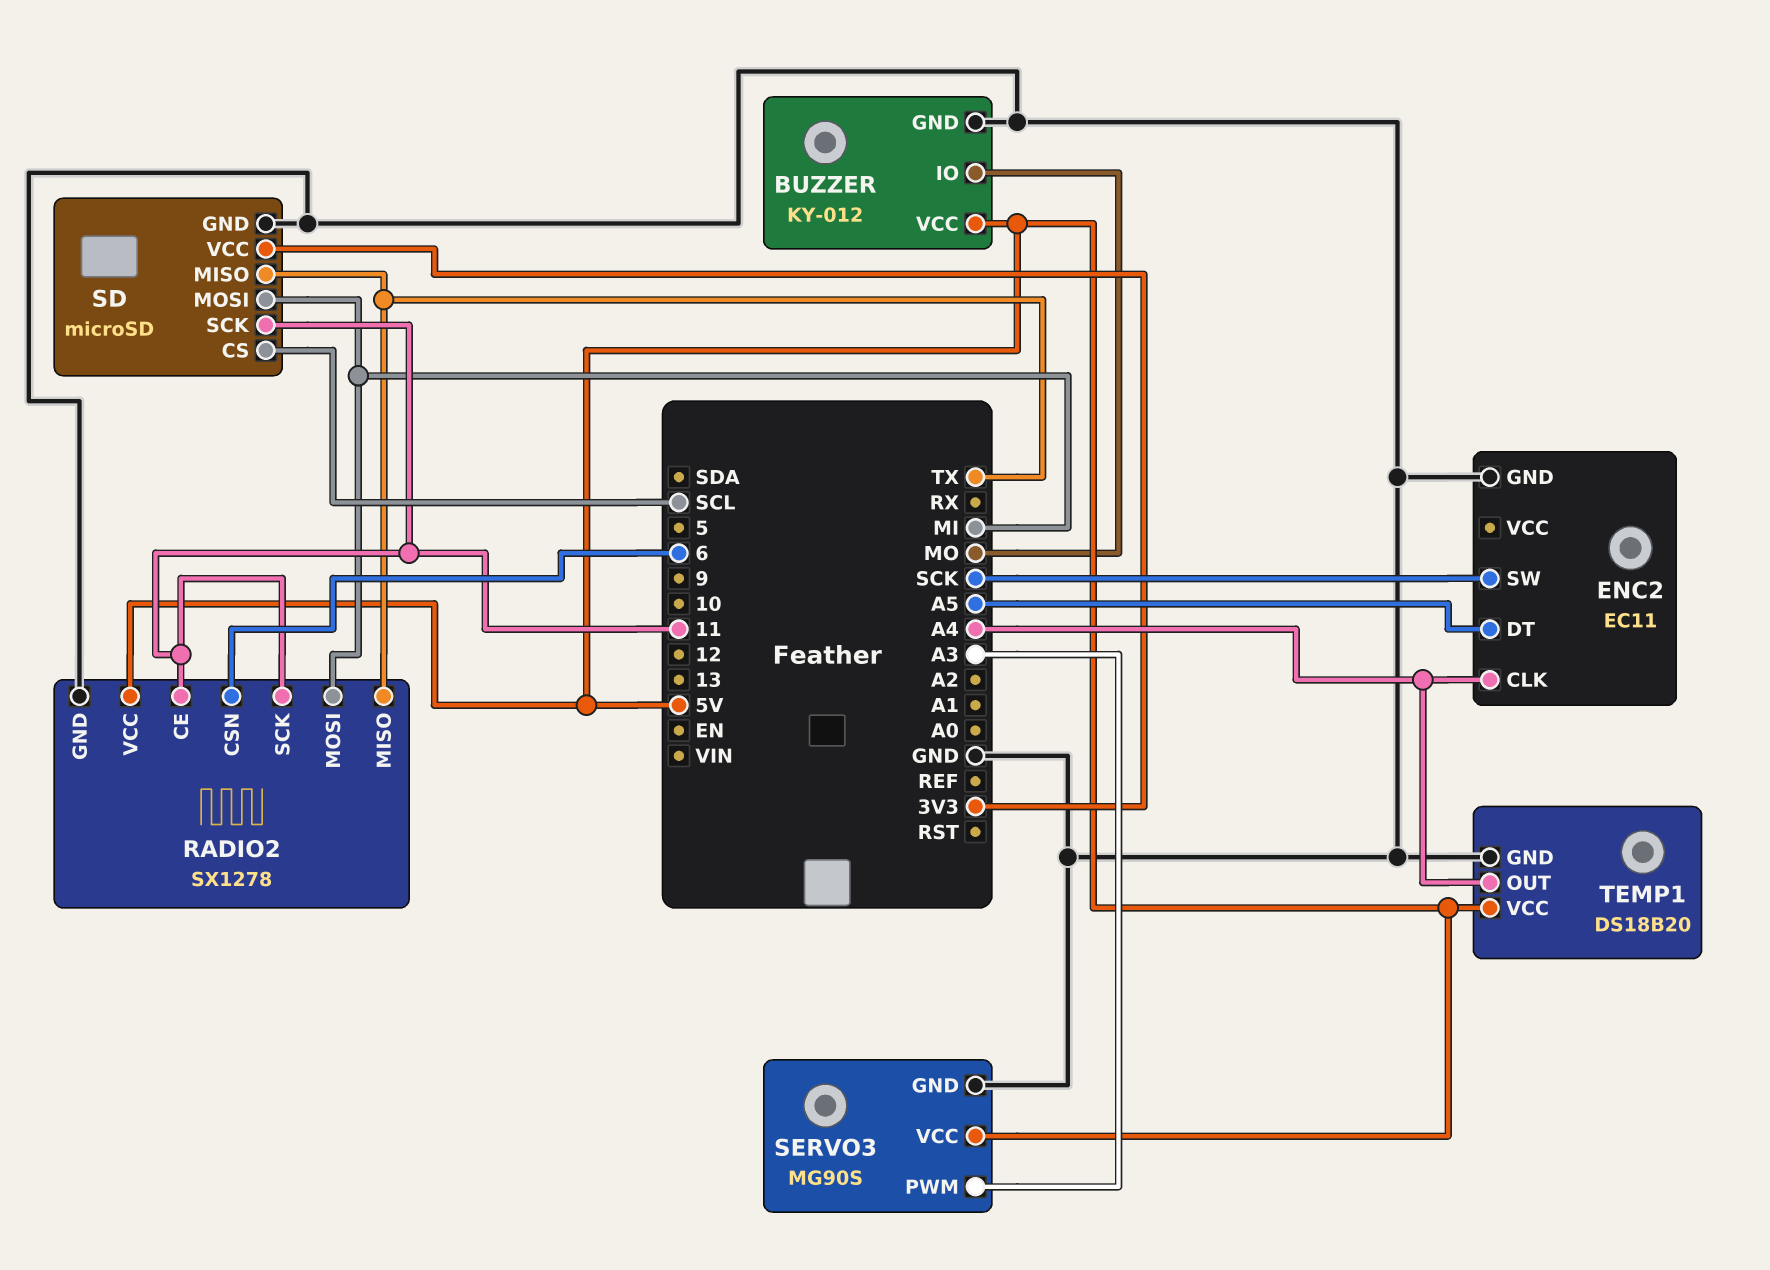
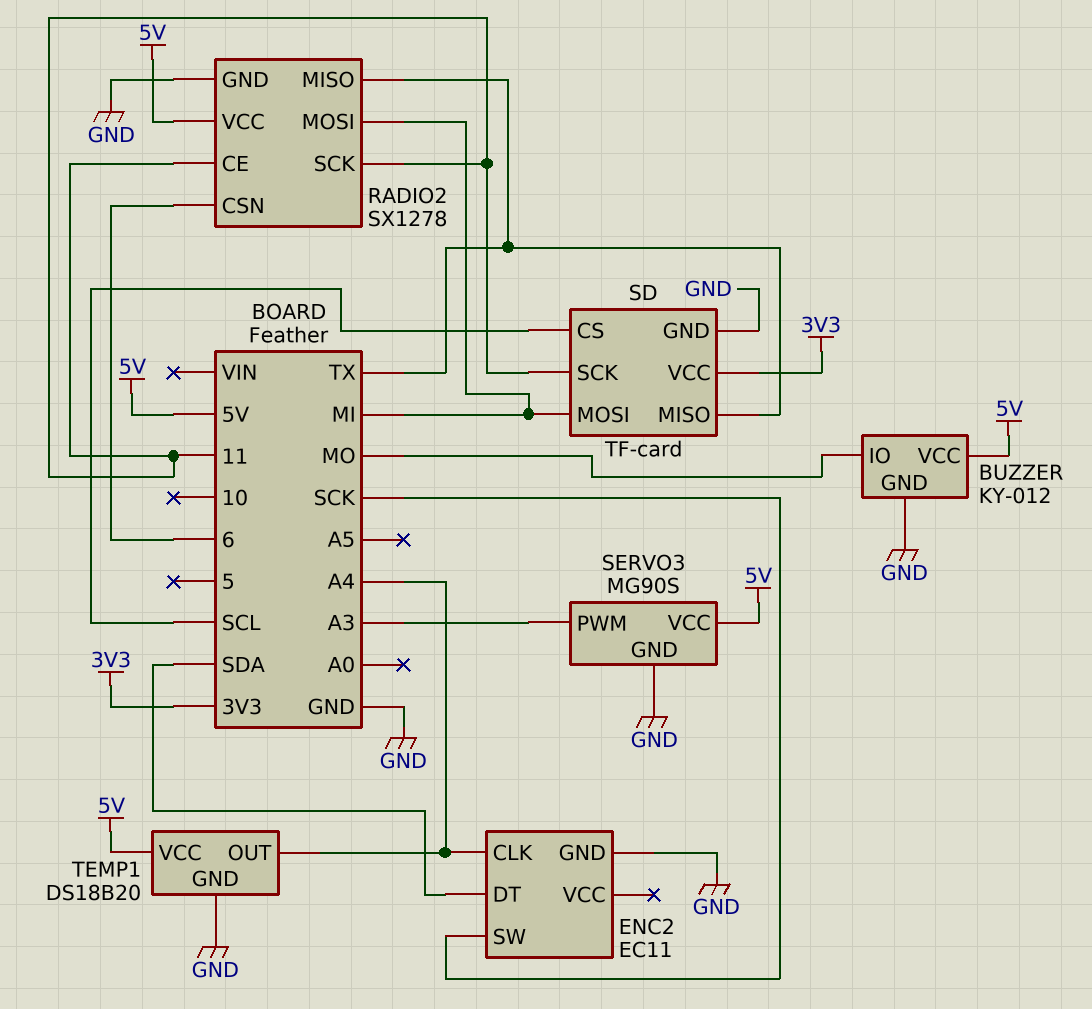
ENC2 pin DT: A5 -> SDA
SD: microSD -> TF-card

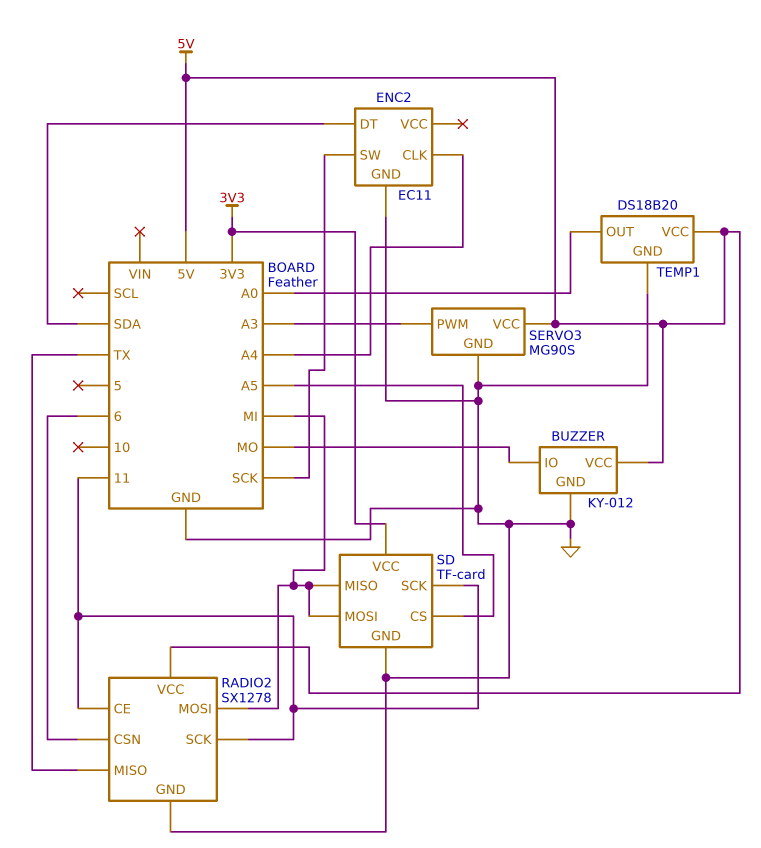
SD pin CS: SCL -> A5
SD pin MISO: TX -> MI
TEMP1 pin OUT: A4 -> A0

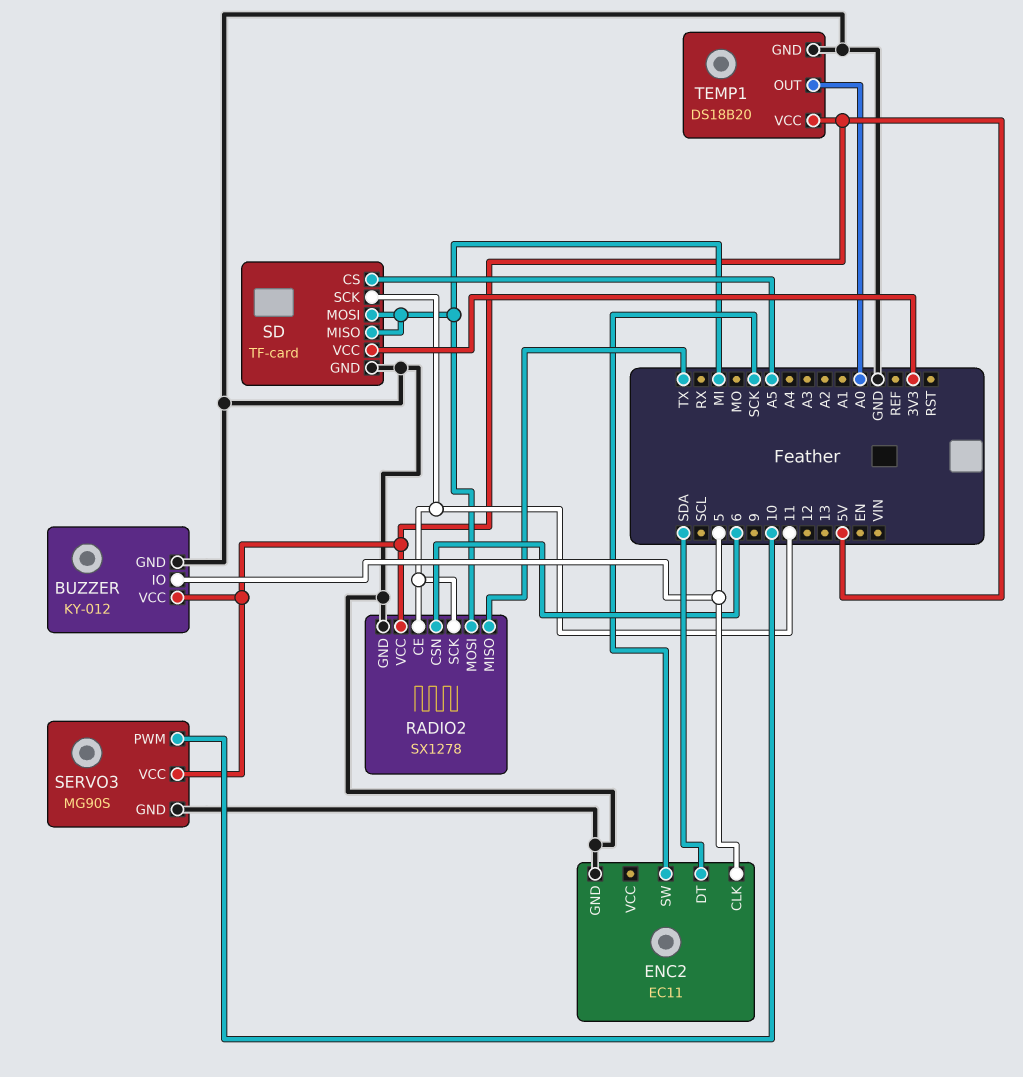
BUZZER pin IO: MO -> 5
ENC2 pin CLK: A4 -> 5
SERVO3 pin PWM: A3 -> 10

